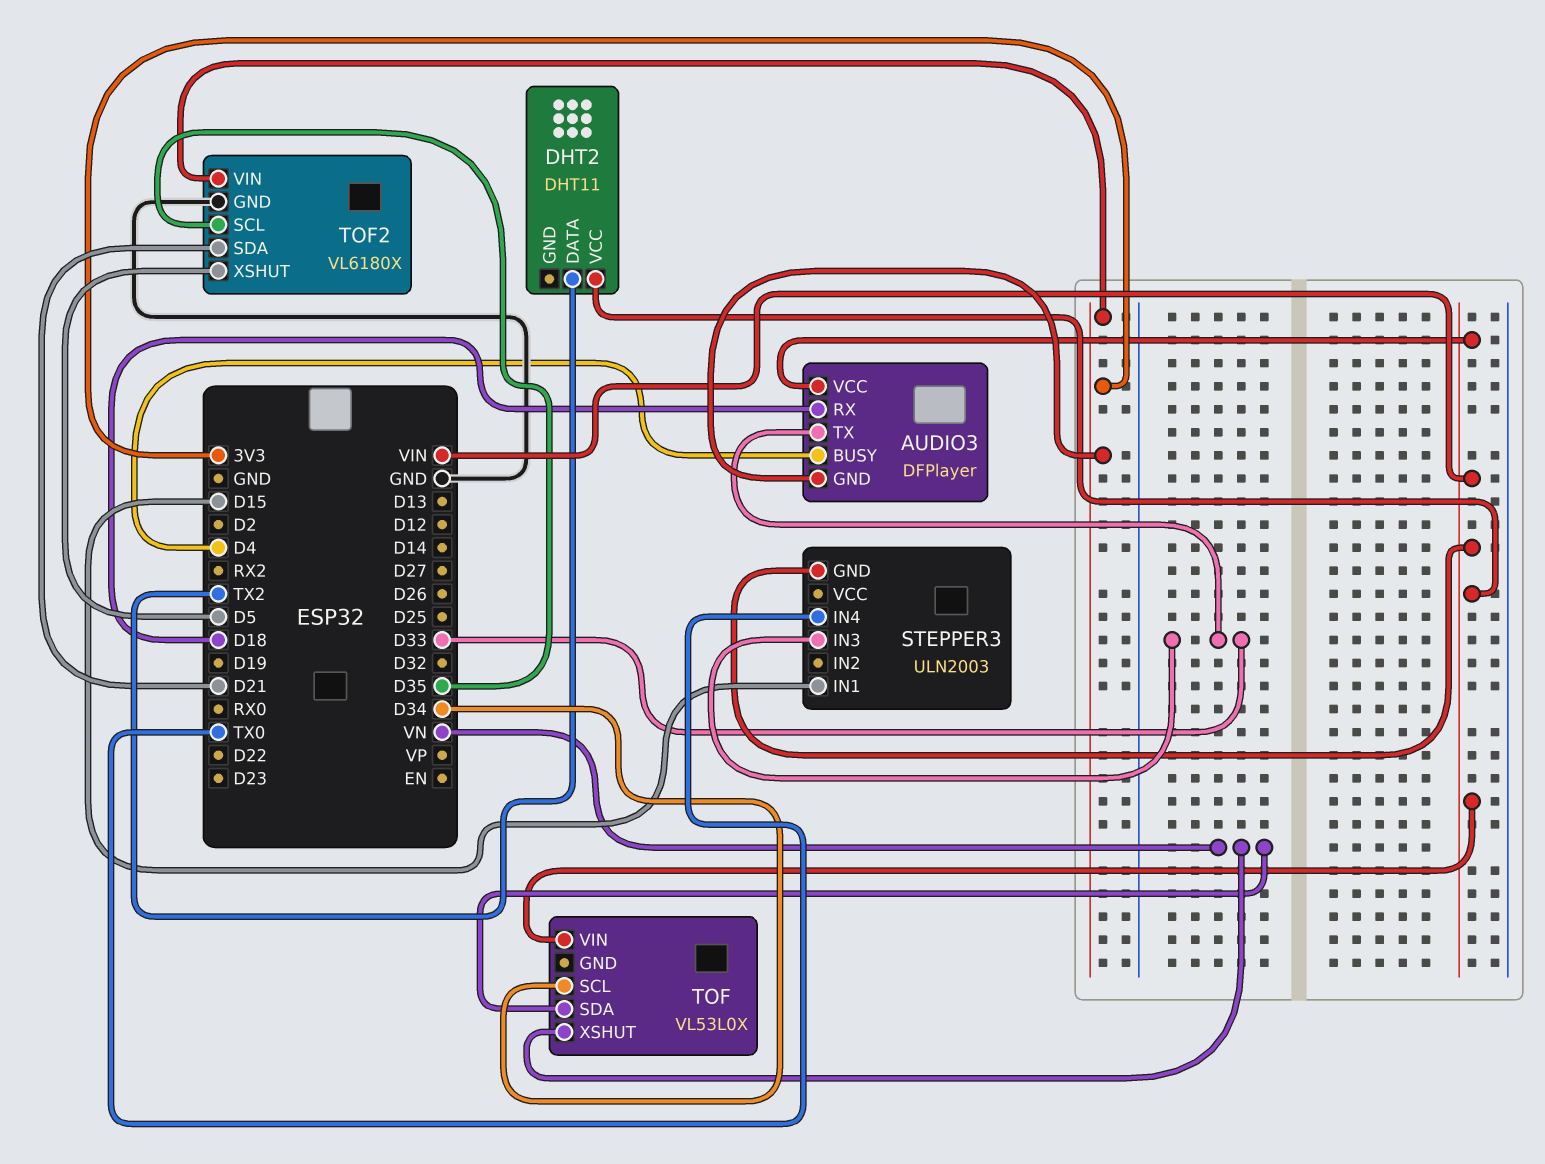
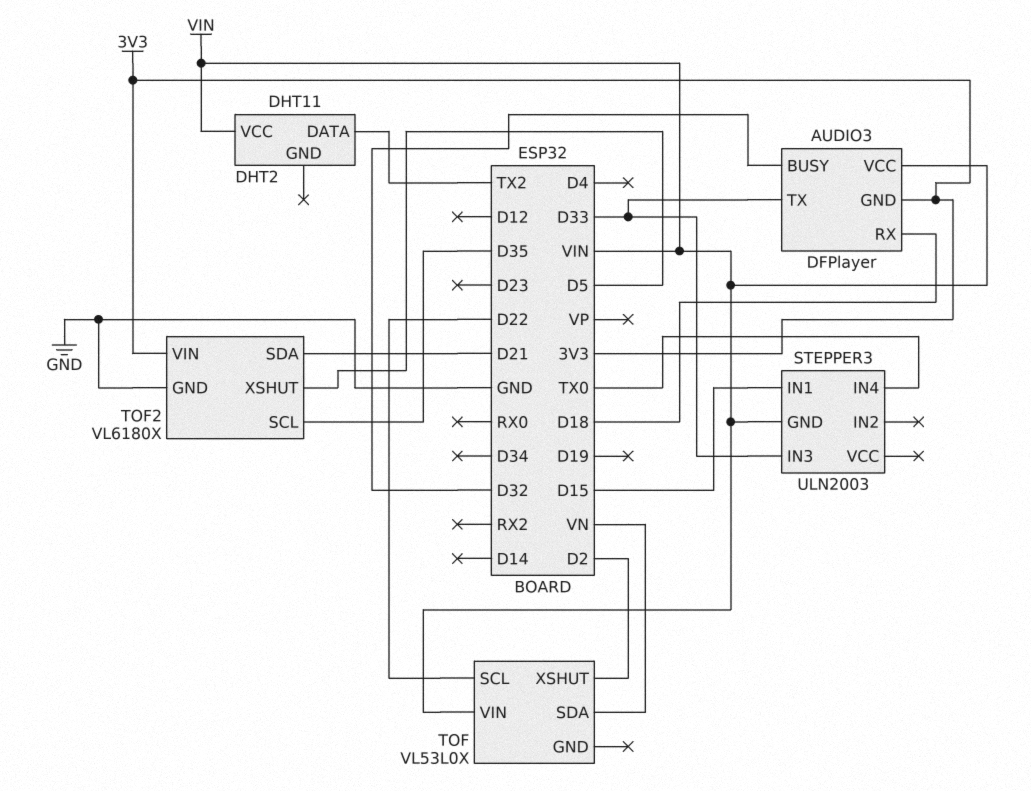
AUDIO3 pin BUSY: D4 -> D32
TOF pin SCL: D34 -> D22
TOF pin XSHUT: VN -> D2

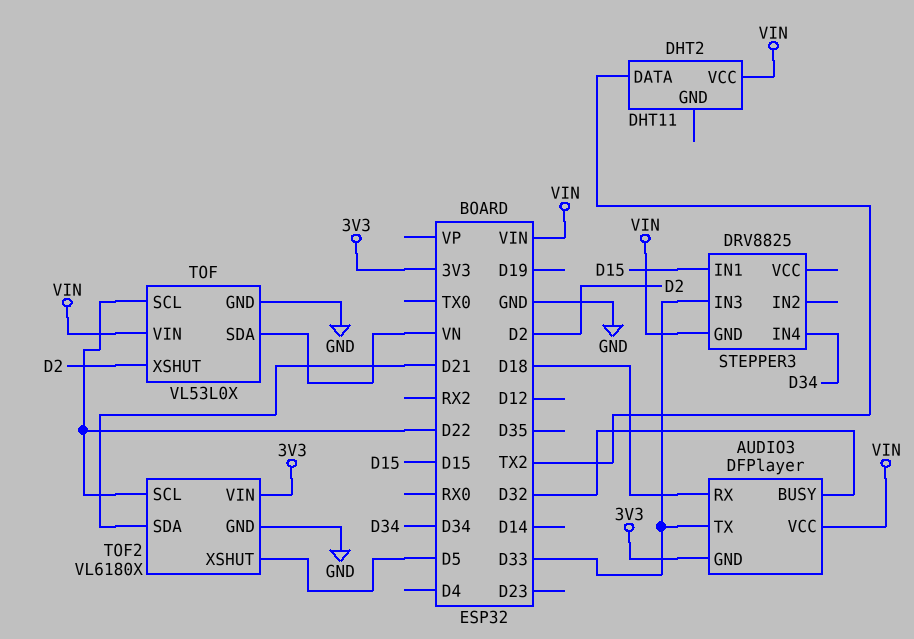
STEPPER3: ULN2003 -> DRV8825
STEPPER3 pin IN4: TX0 -> D34
TOF pin GND: none -> GND
TOF2 pin SCL: D35 -> D22

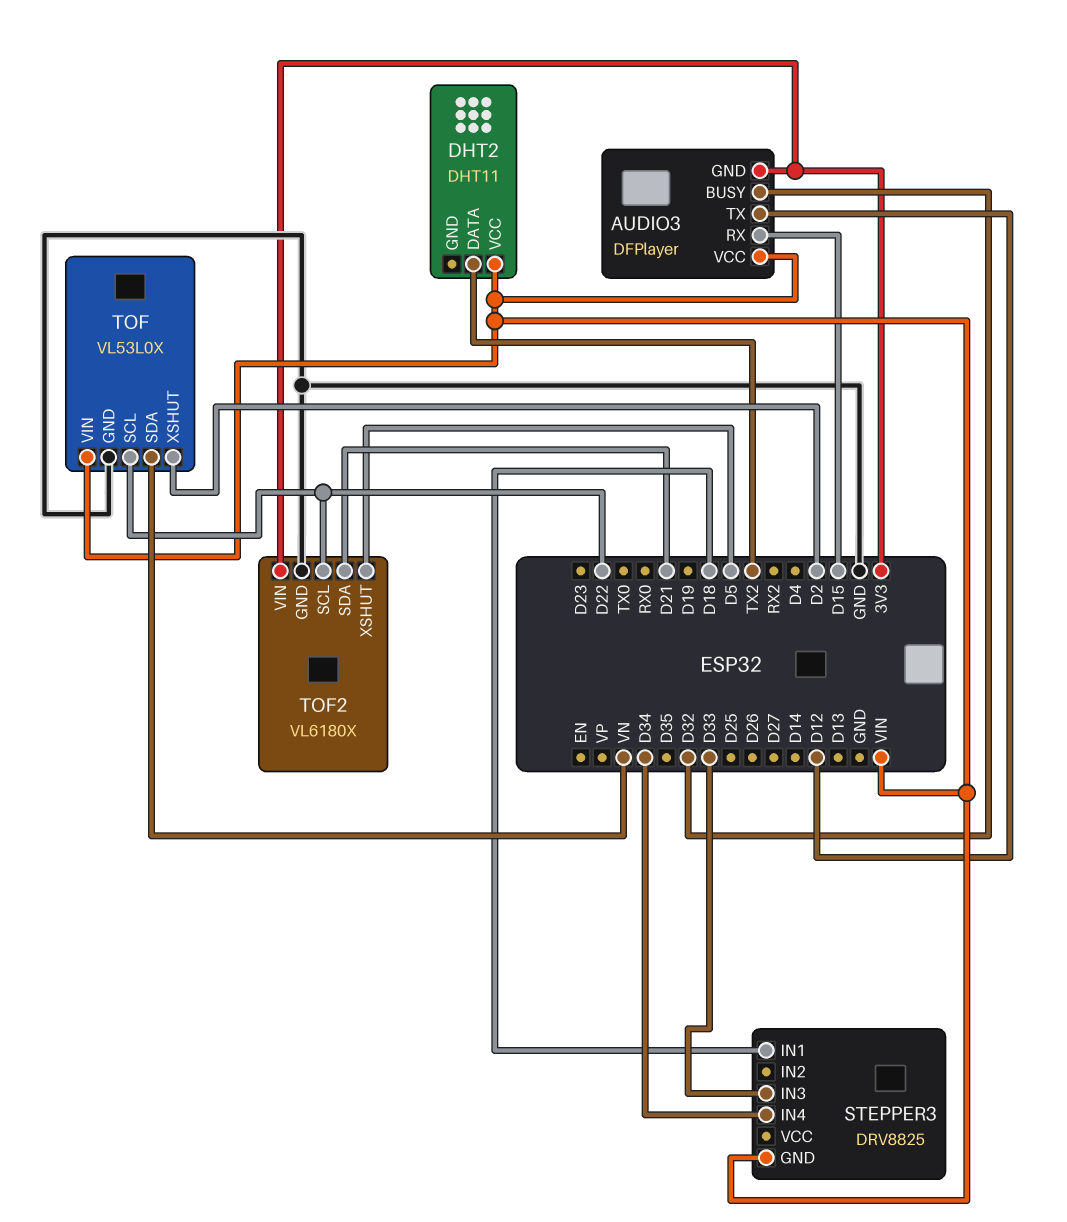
AUDIO3 pin RX: D18 -> D15
AUDIO3 pin TX: D33 -> D12
STEPPER3 pin IN1: D15 -> D18

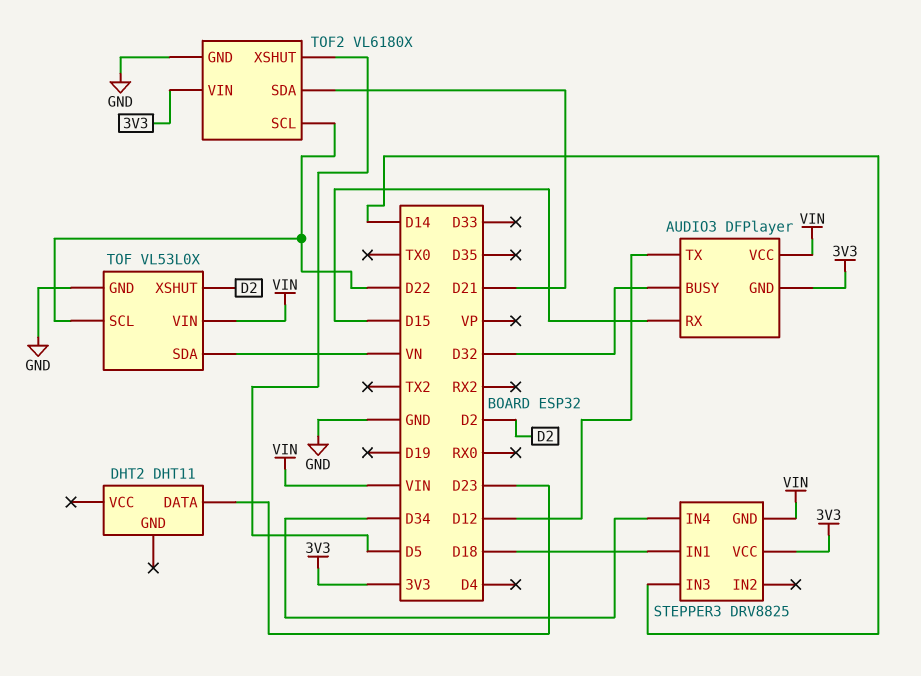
DHT2 pin DATA: TX2 -> D23
DHT2 pin VCC: VIN -> none
STEPPER3 pin IN3: D33 -> D14
STEPPER3 pin VCC: none -> 3V3

